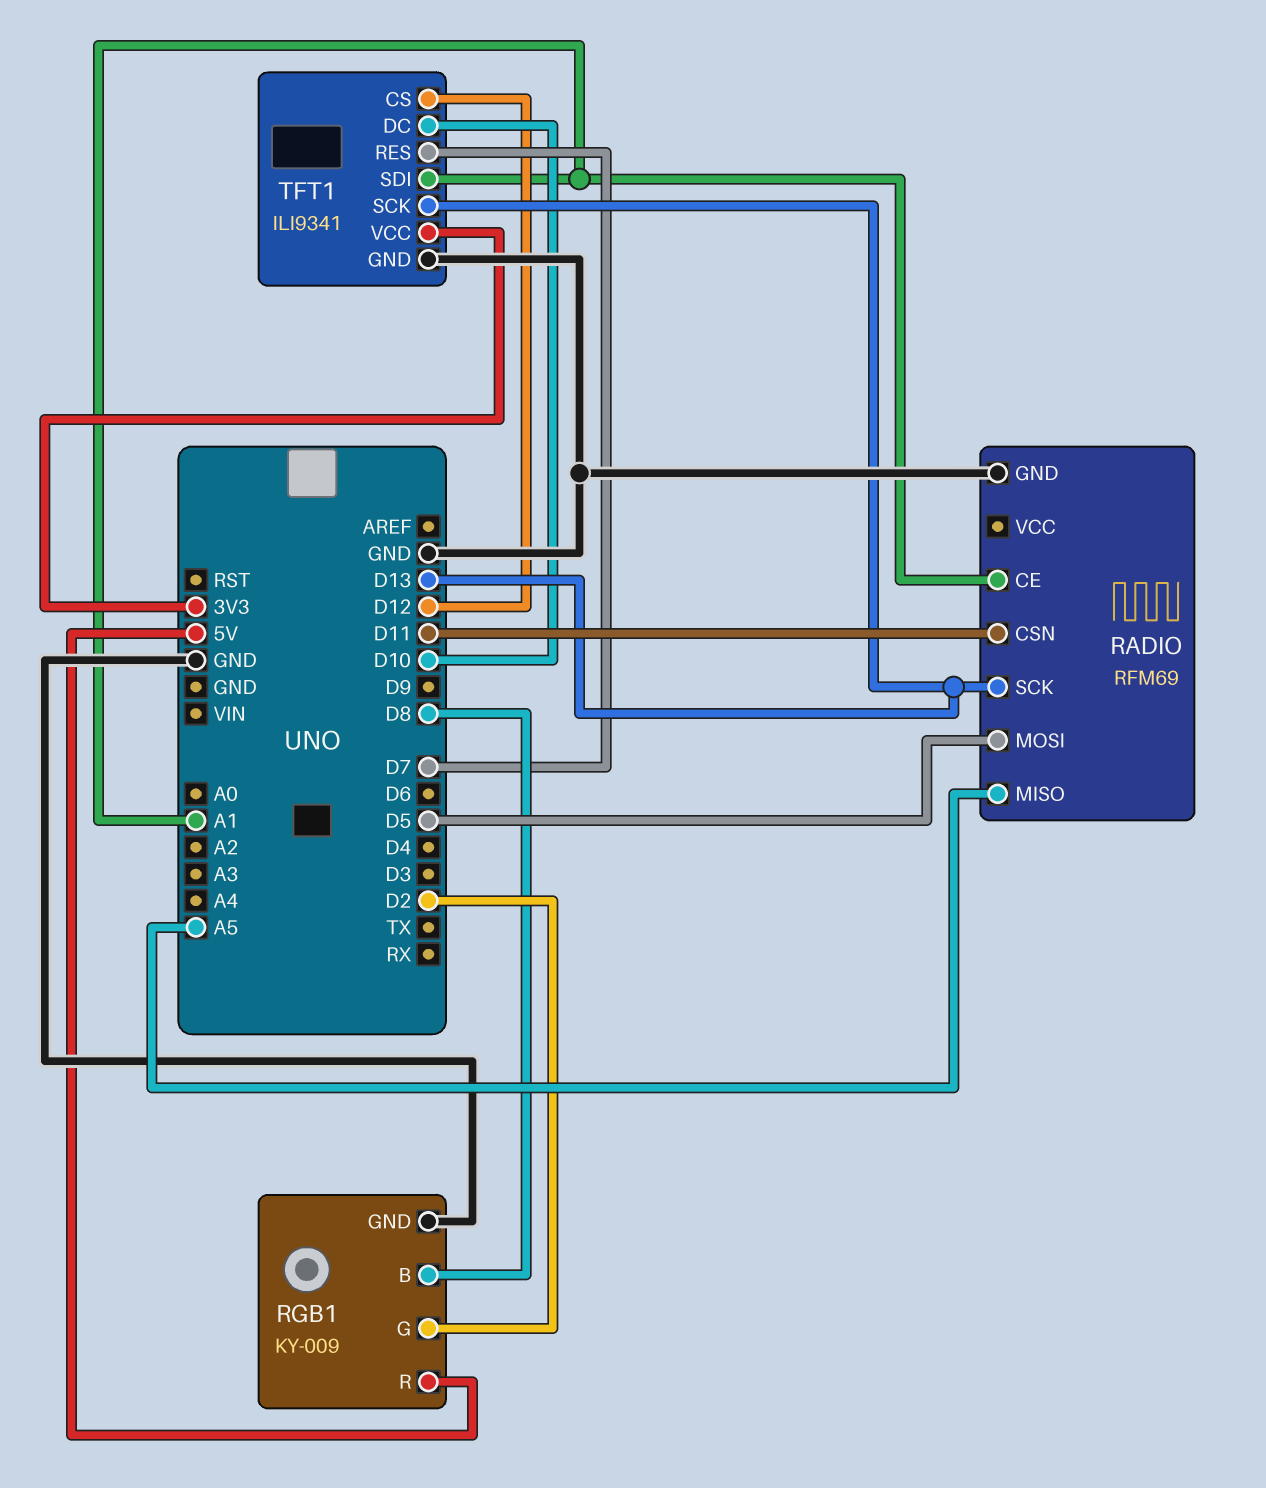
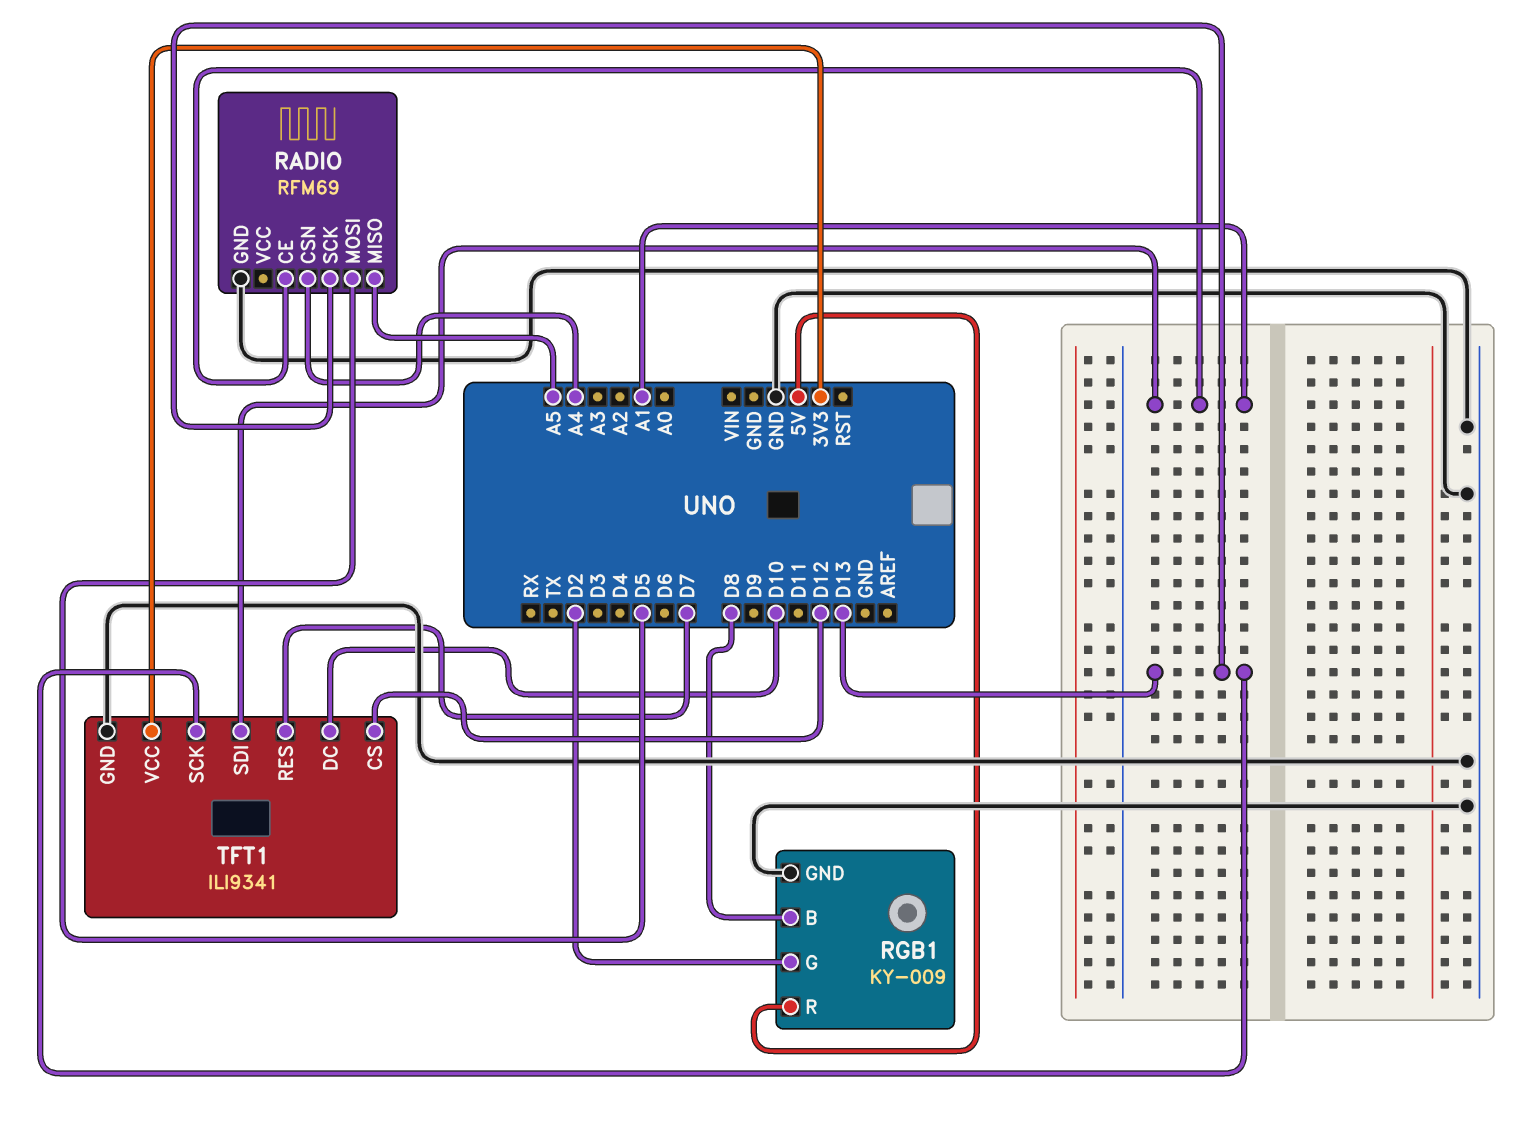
RADIO pin CSN: D11 -> A4

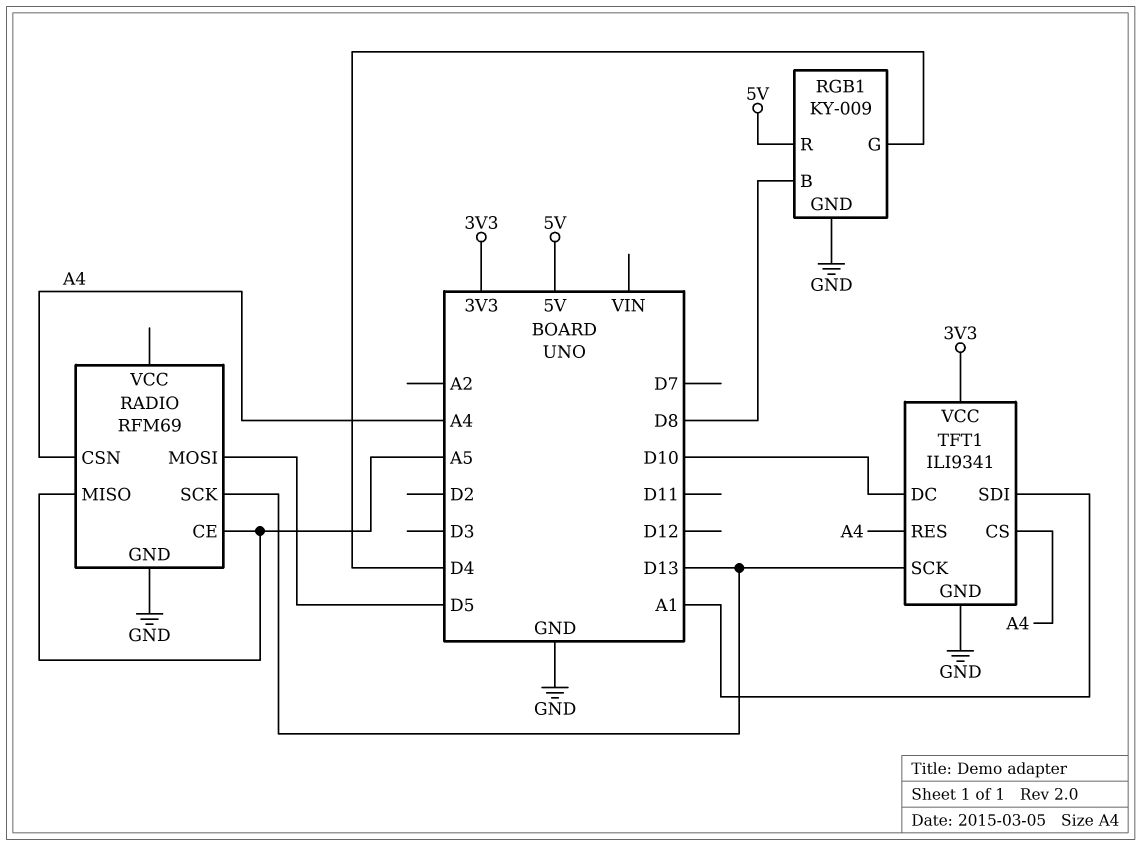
RADIO pin CE: A1 -> A5
RGB1 pin G: D2 -> D4
TFT1 pin CS: D12 -> A4
TFT1 pin RES: D7 -> A4

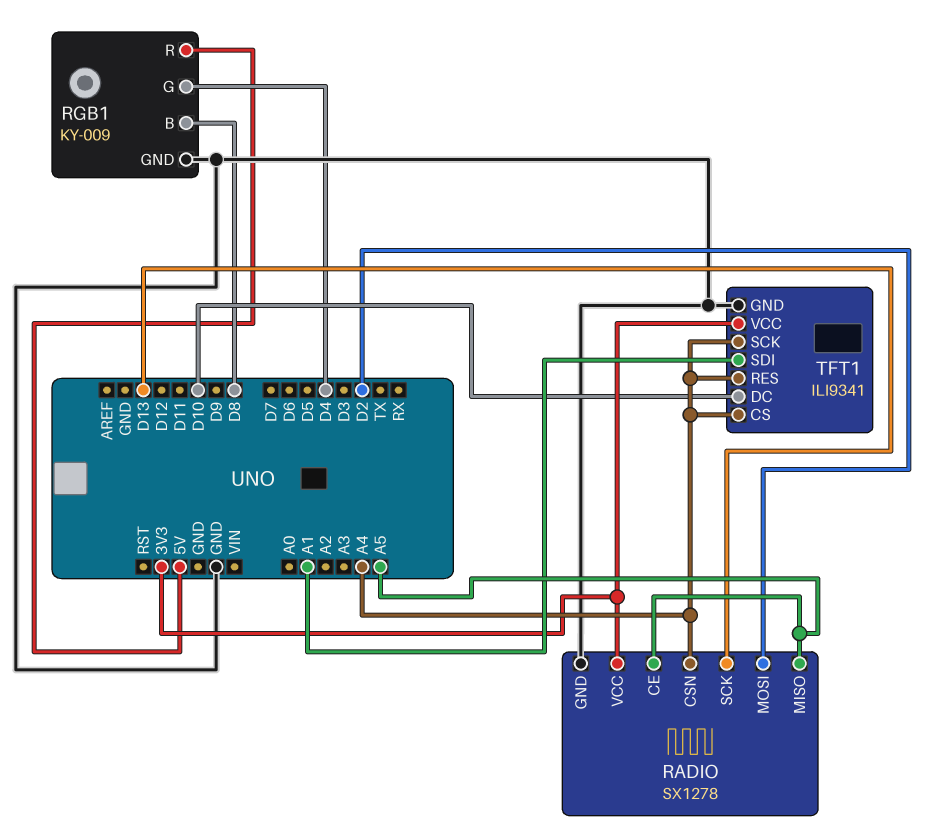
RADIO: RFM69 -> SX1278
RADIO pin MOSI: D5 -> D2
RADIO pin VCC: none -> 3V3
TFT1 pin SCK: D13 -> A4

